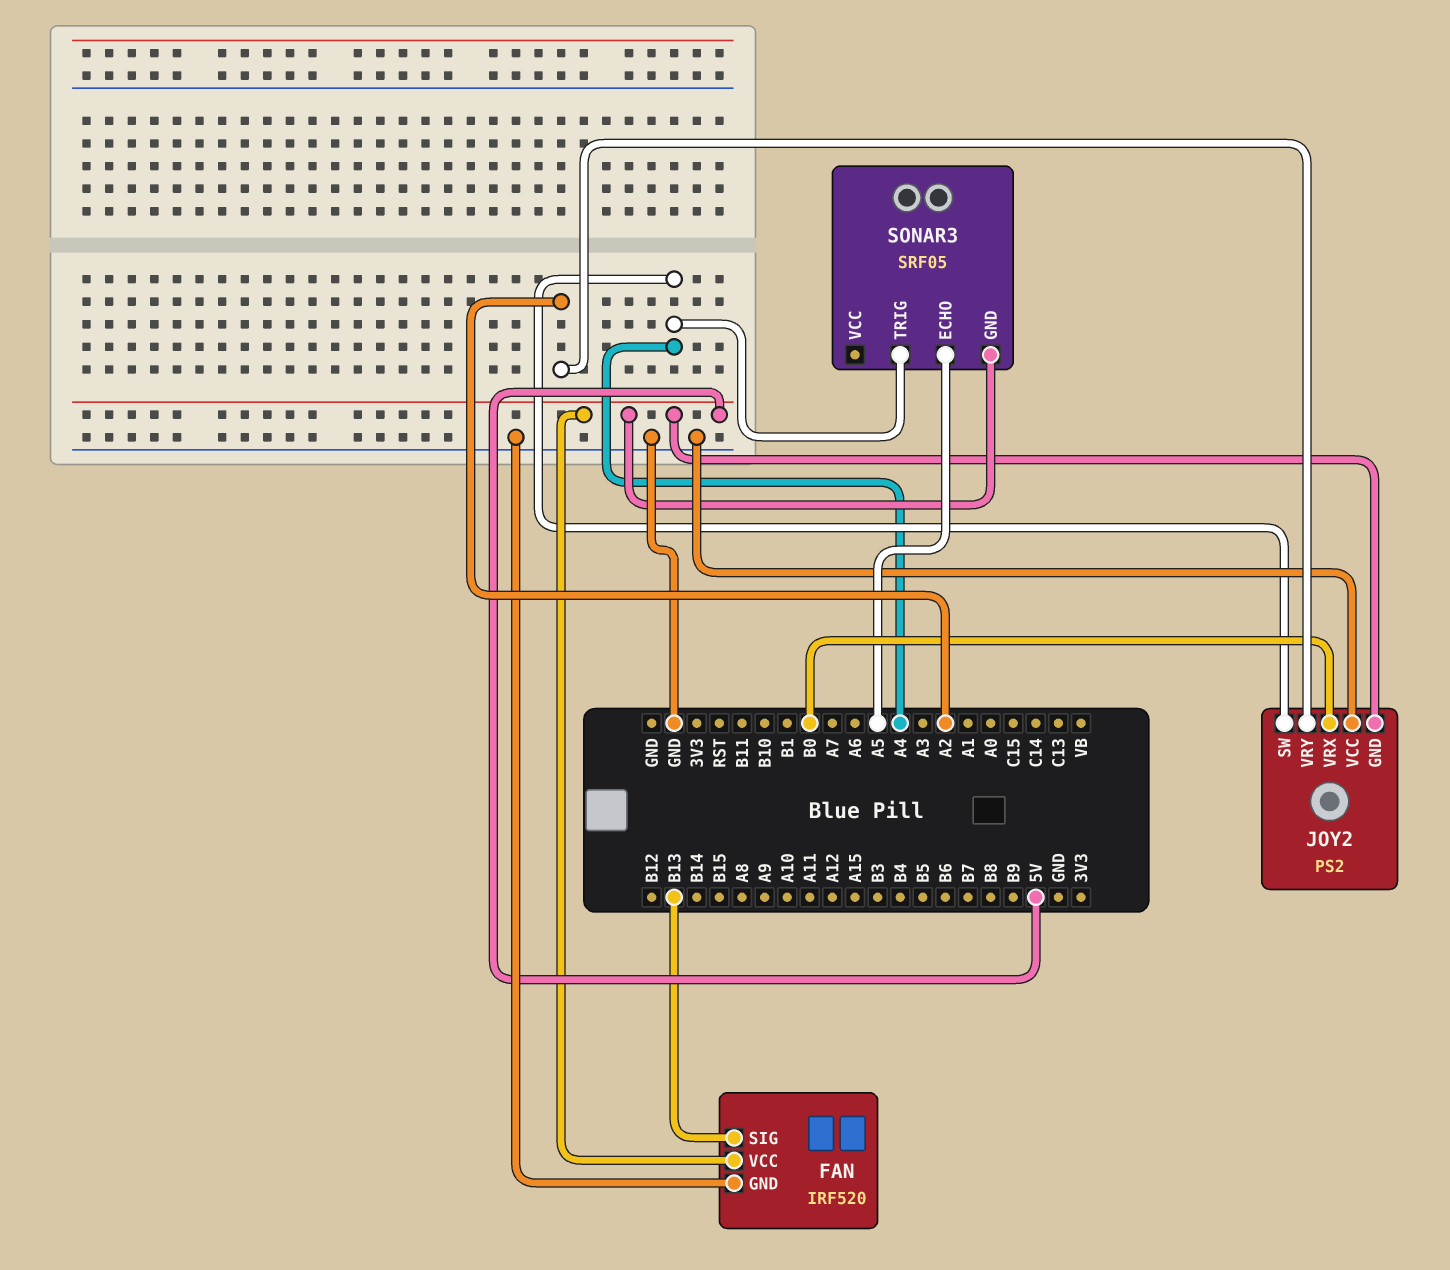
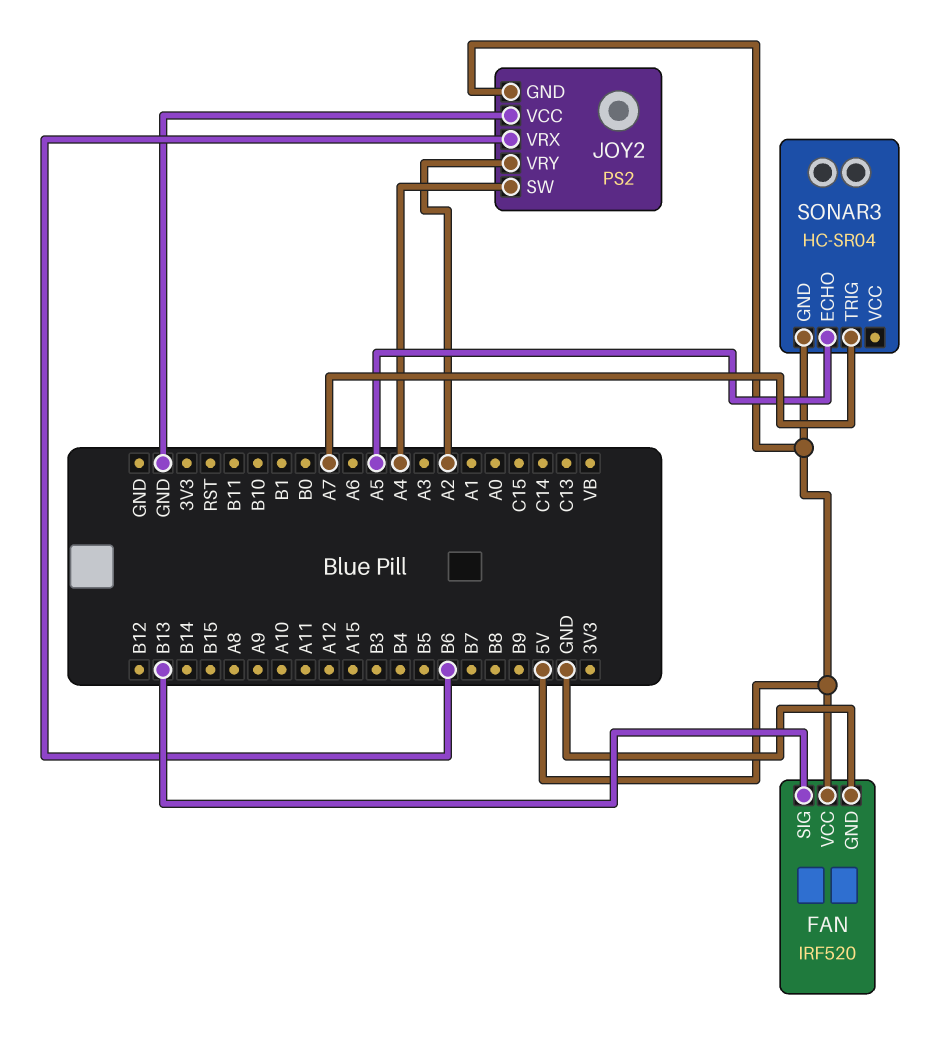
JOY2 pin VRX: B0 -> B6
SONAR3: SRF05 -> HC-SR04
SONAR3 pin TRIG: A4 -> A7

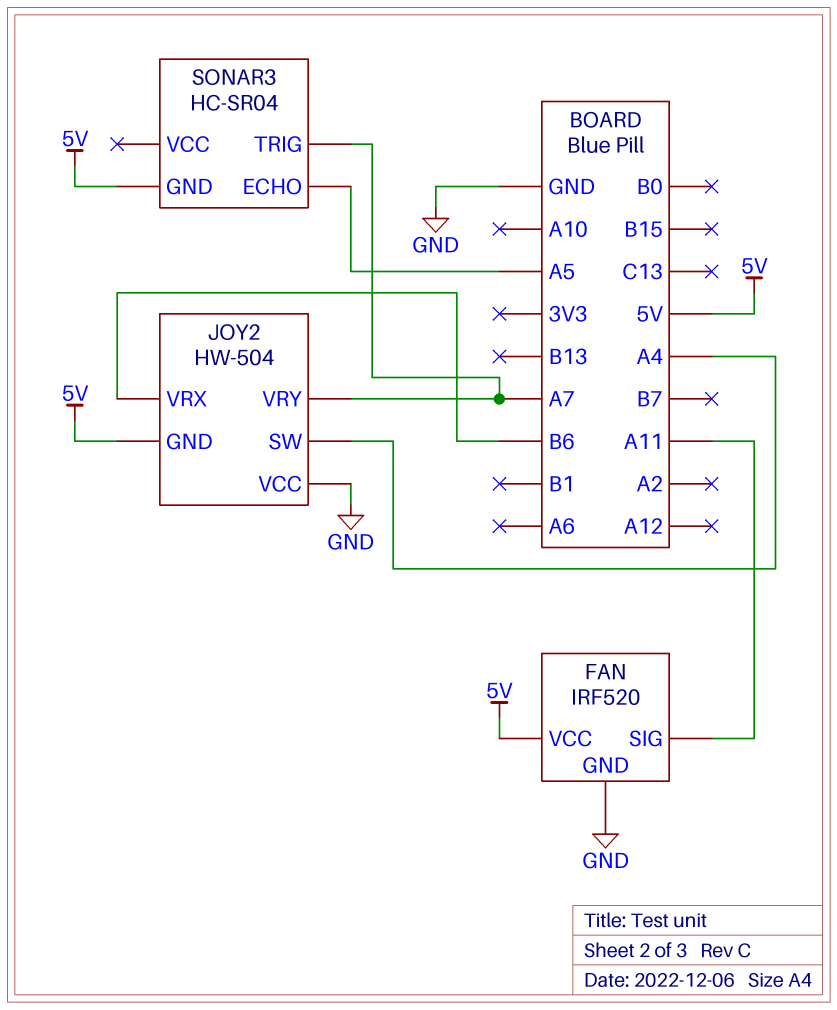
FAN pin SIG: B13 -> A11
JOY2: PS2 -> HW-504
JOY2 pin VRY: A2 -> A7

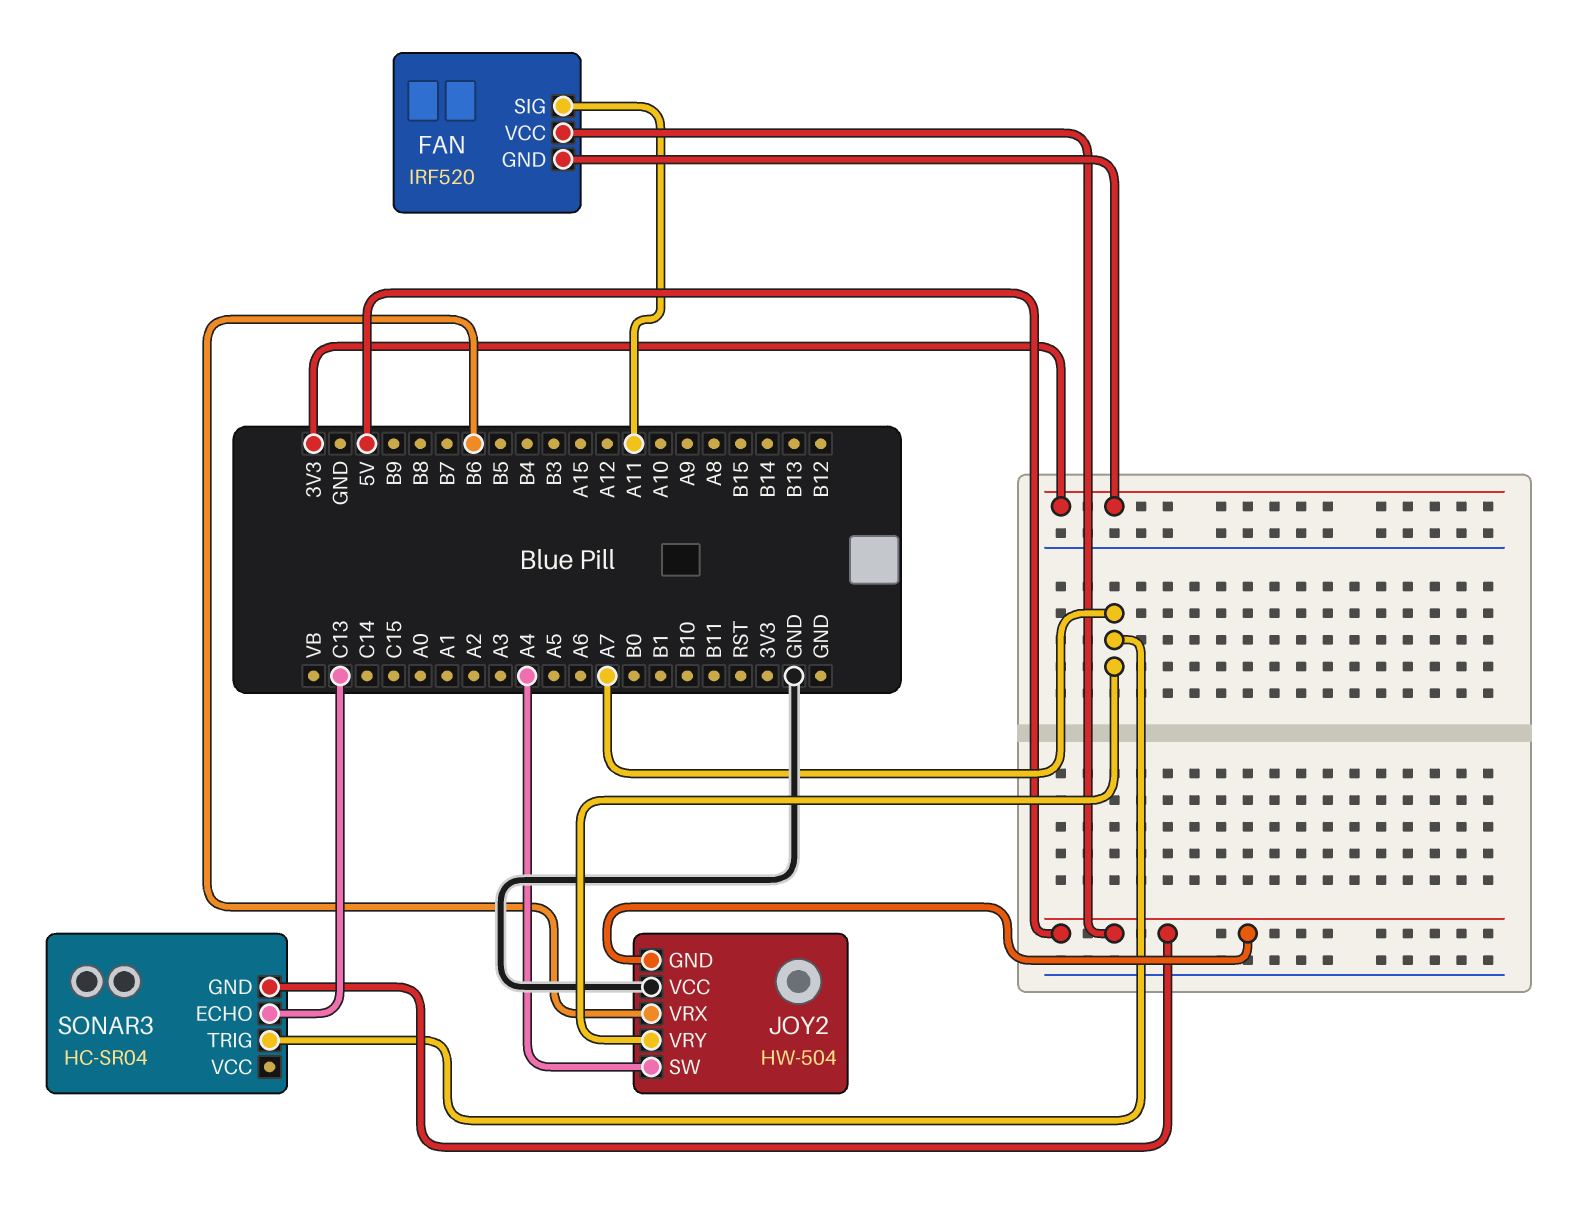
FAN pin GND: GND -> 3V3
SONAR3 pin ECHO: A5 -> C13

